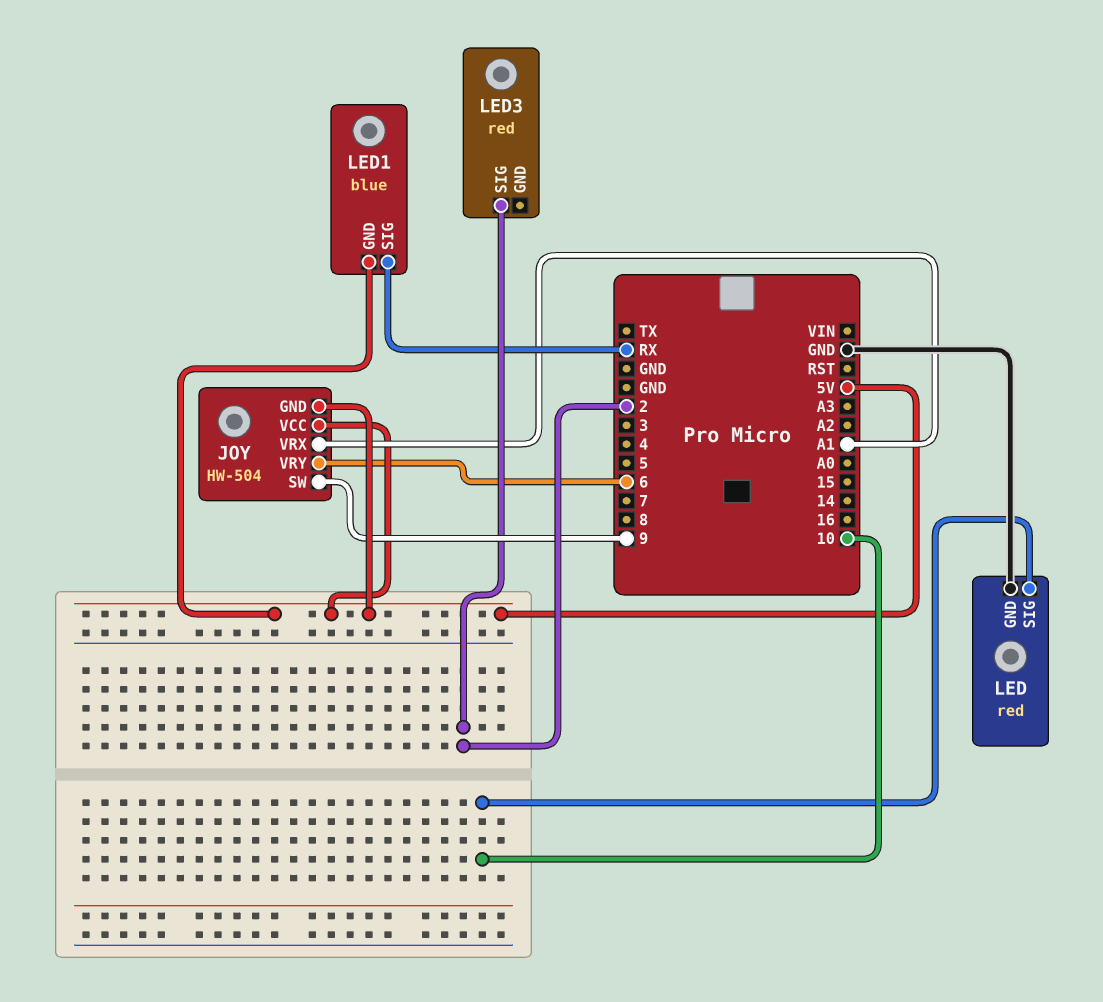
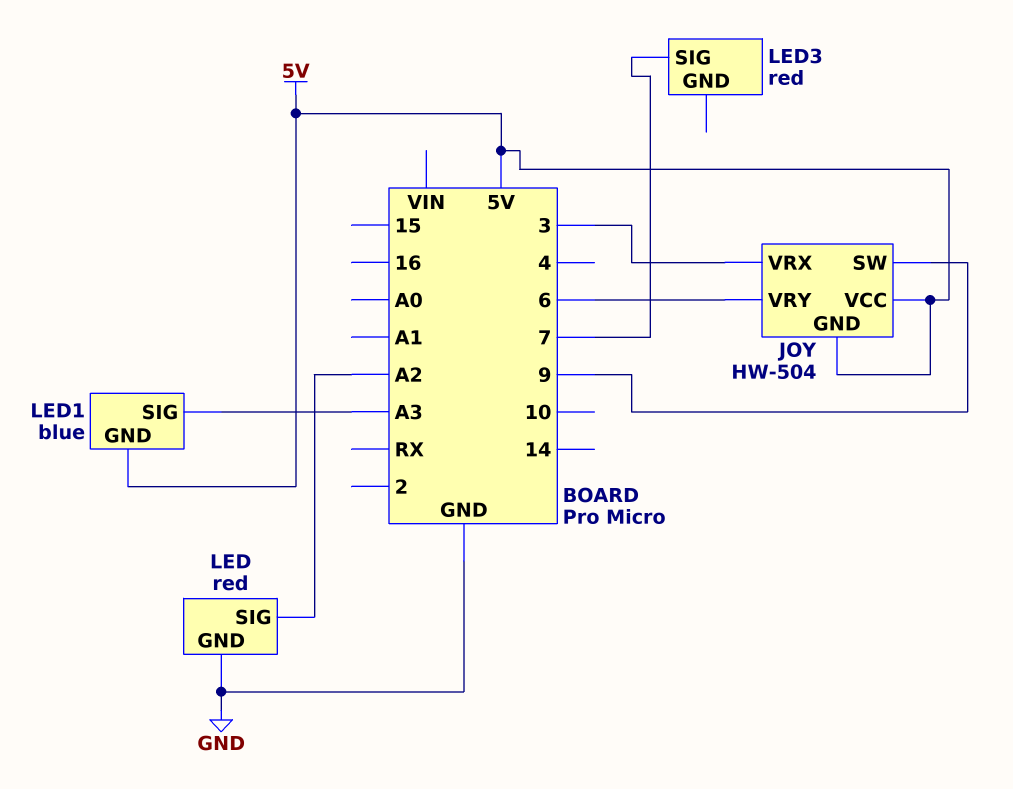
JOY pin VRX: A1 -> 3
LED pin SIG: 10 -> A2
LED1 pin SIG: RX -> A3
LED3 pin SIG: 2 -> 7

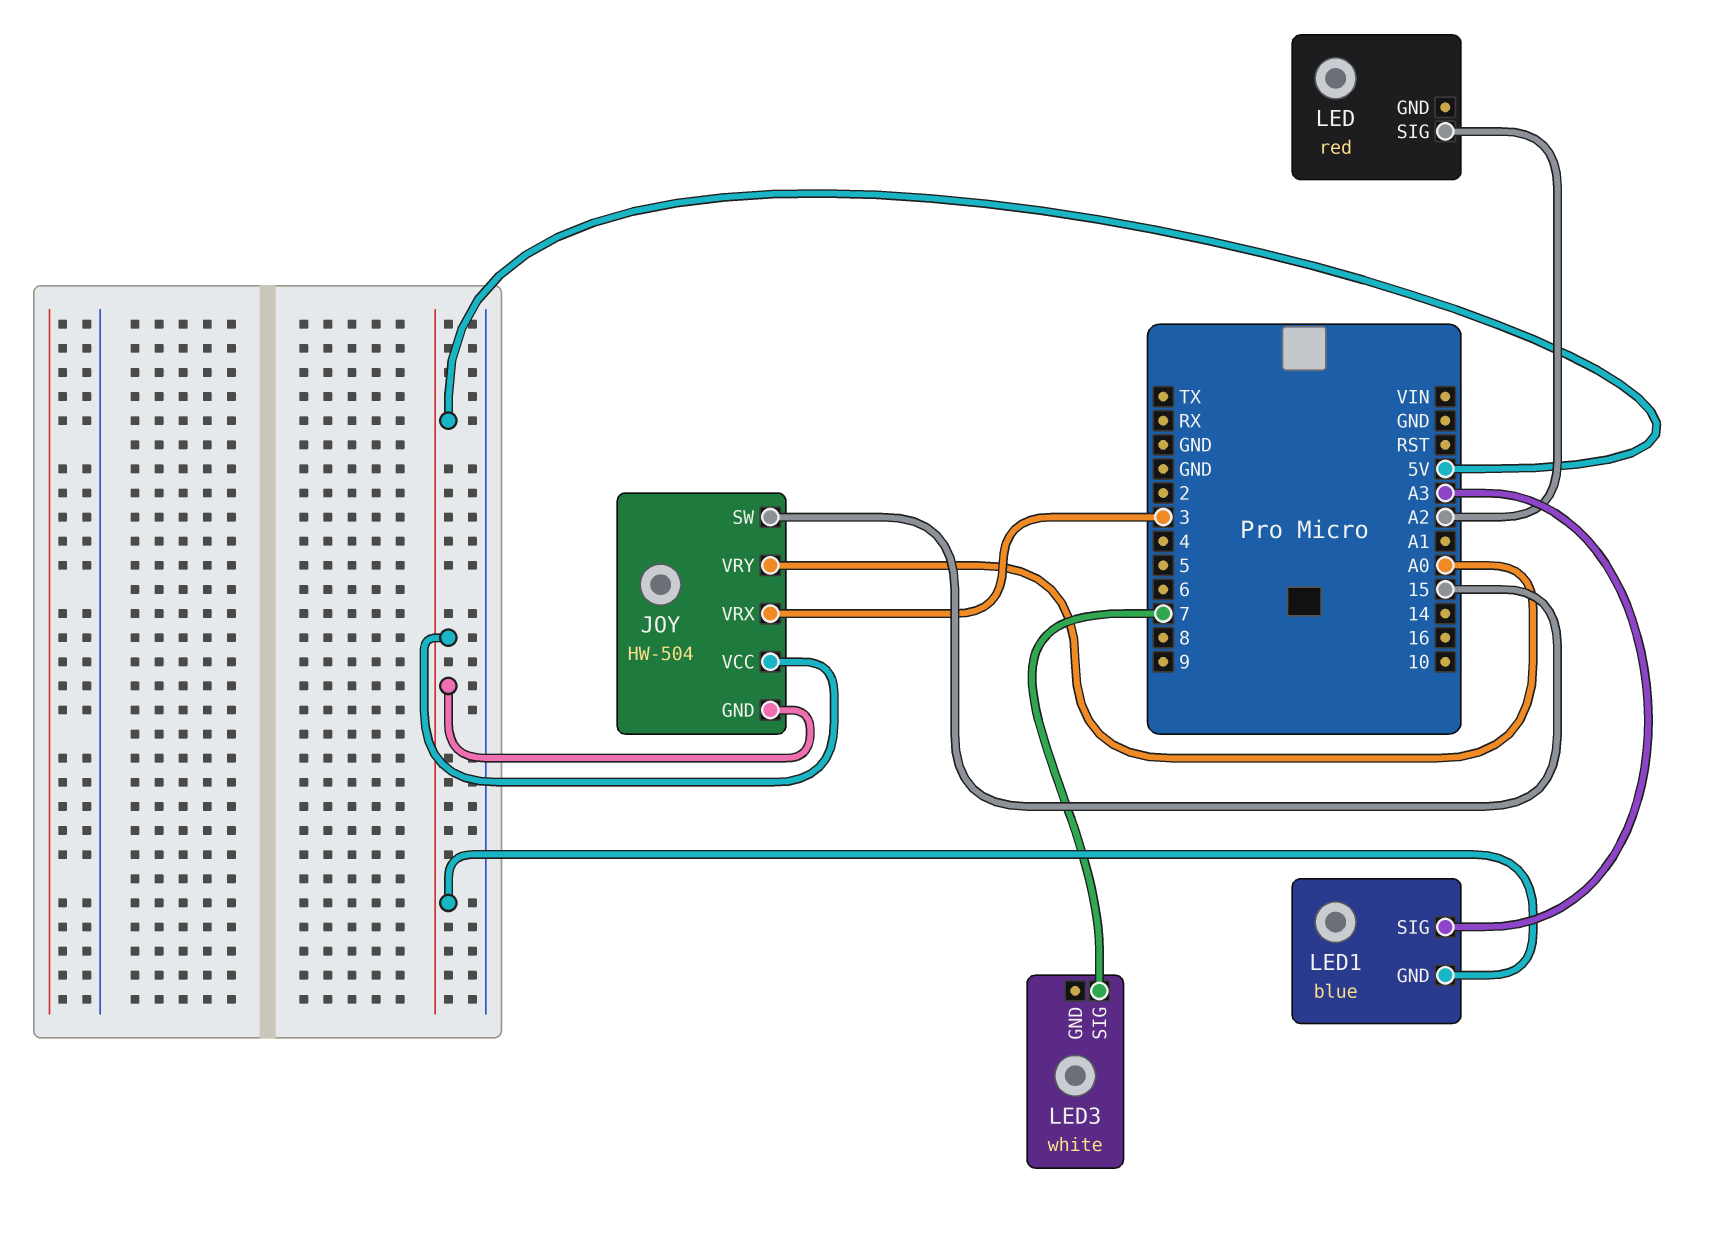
JOY pin SW: 9 -> 15
JOY pin VRY: 6 -> A0
LED pin GND: GND -> none
LED3: red -> white

